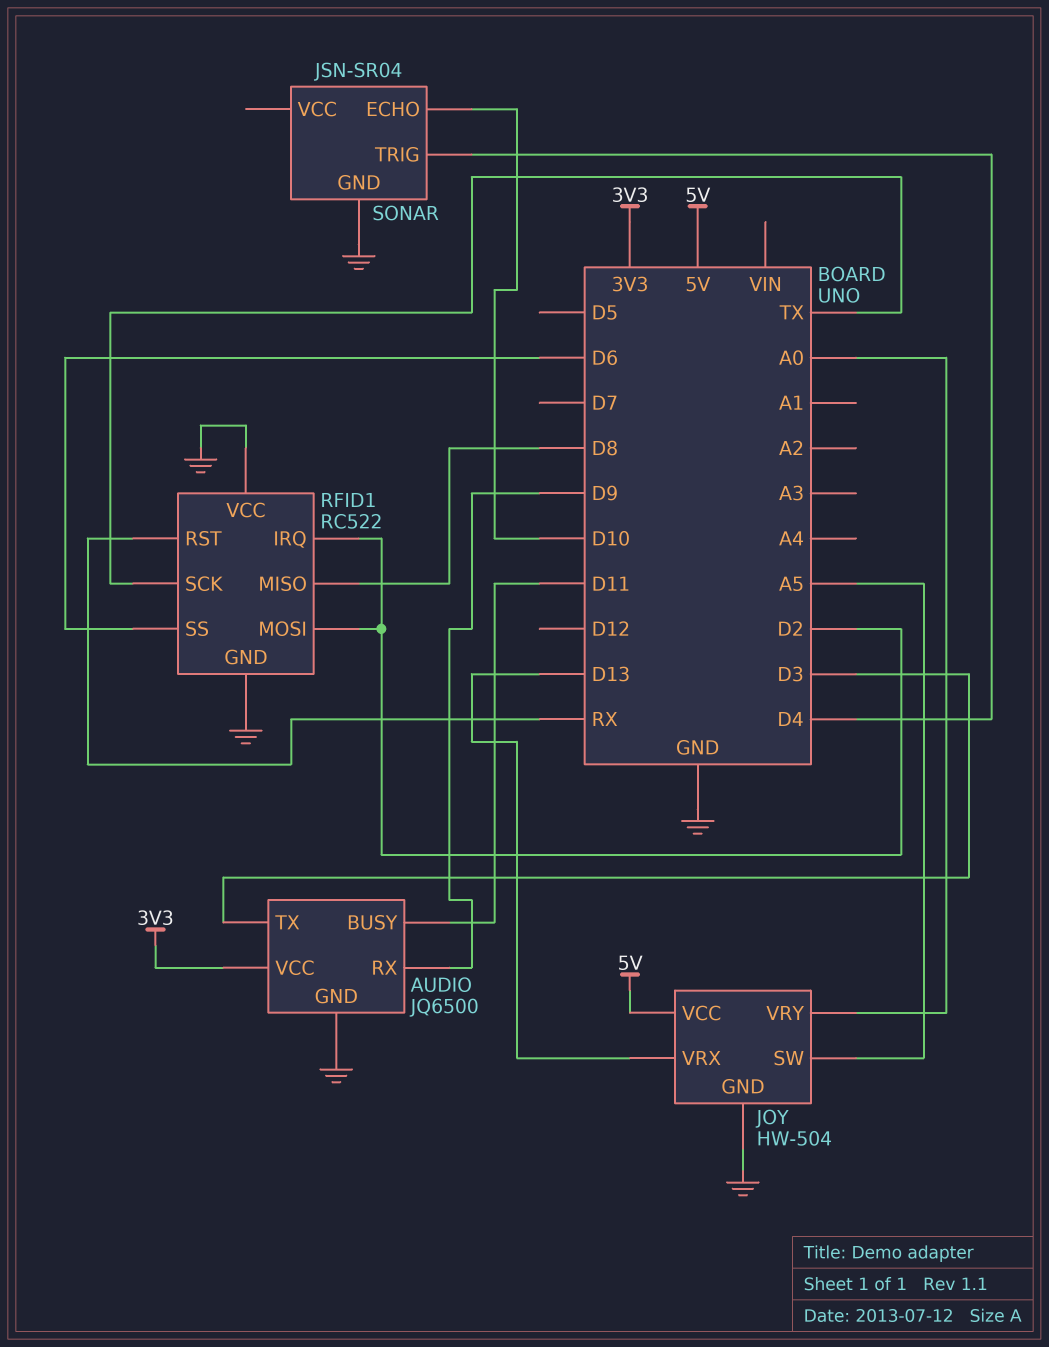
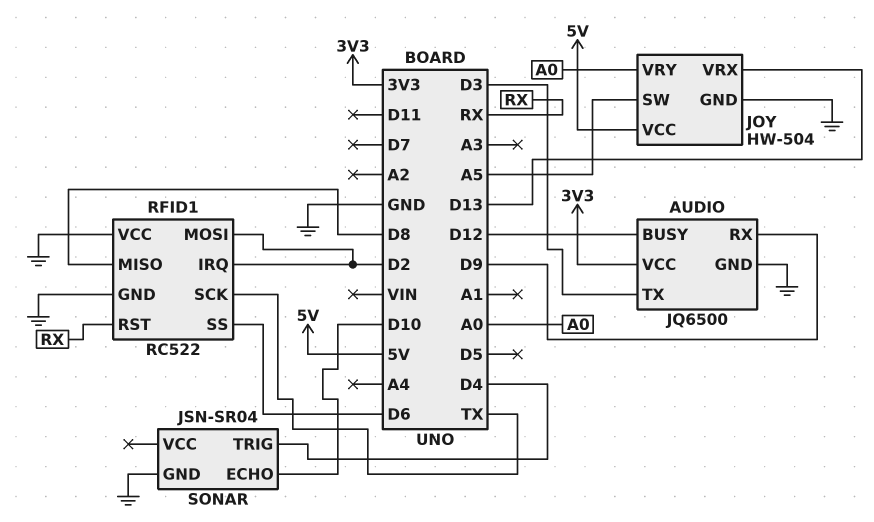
AUDIO pin BUSY: D11 -> D12

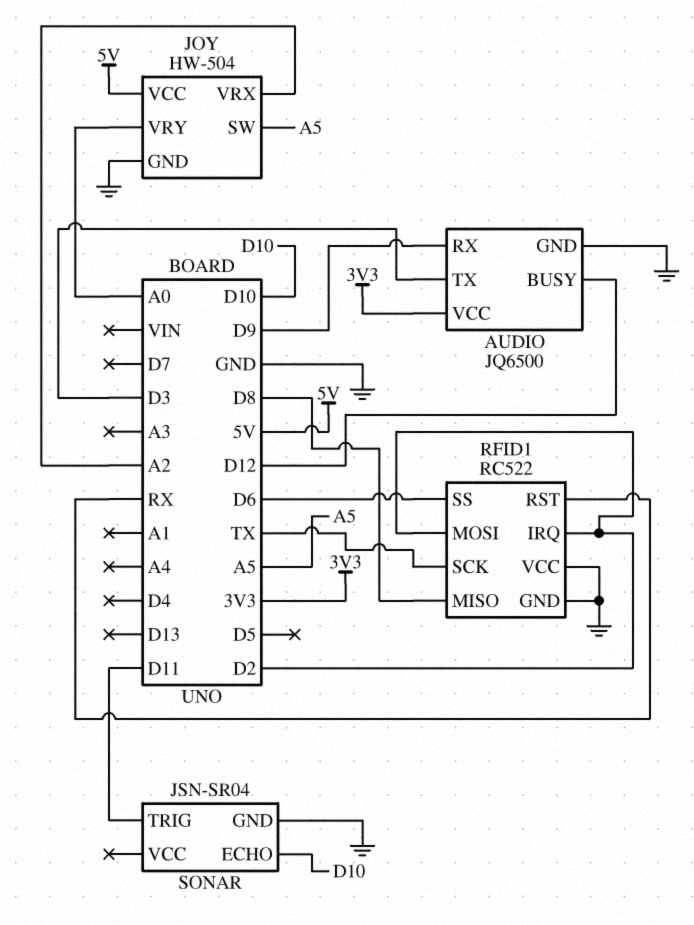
JOY pin VRX: D13 -> A2
SONAR pin TRIG: D4 -> D11

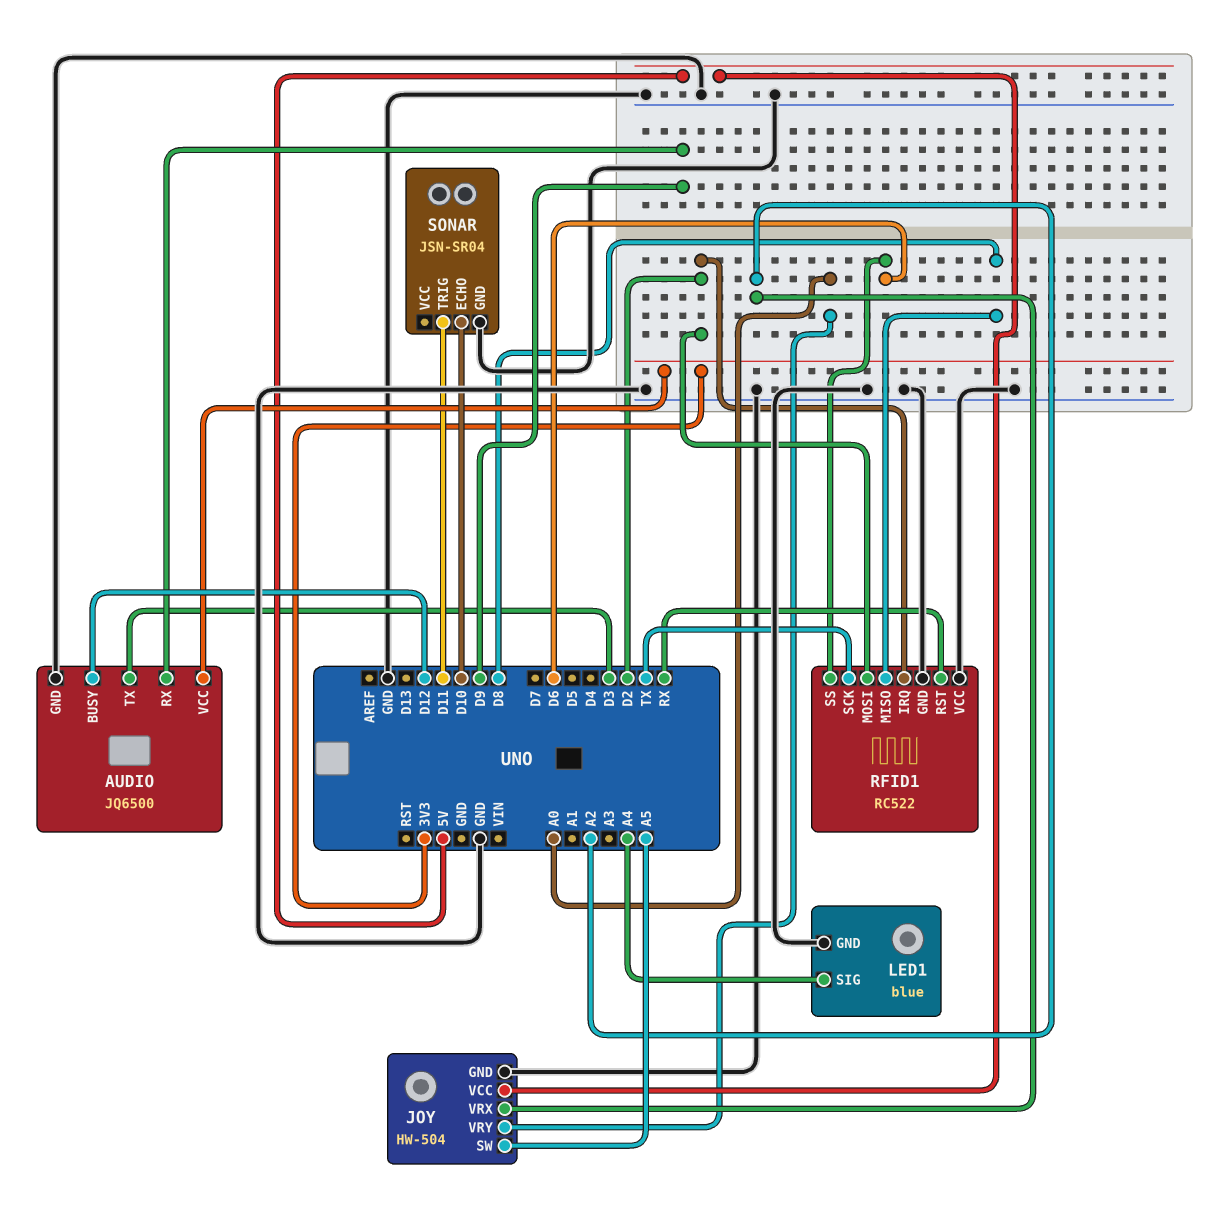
LED1: none -> blue
LED1 pin GND: none -> GND
LED1 pin SIG: none -> A4

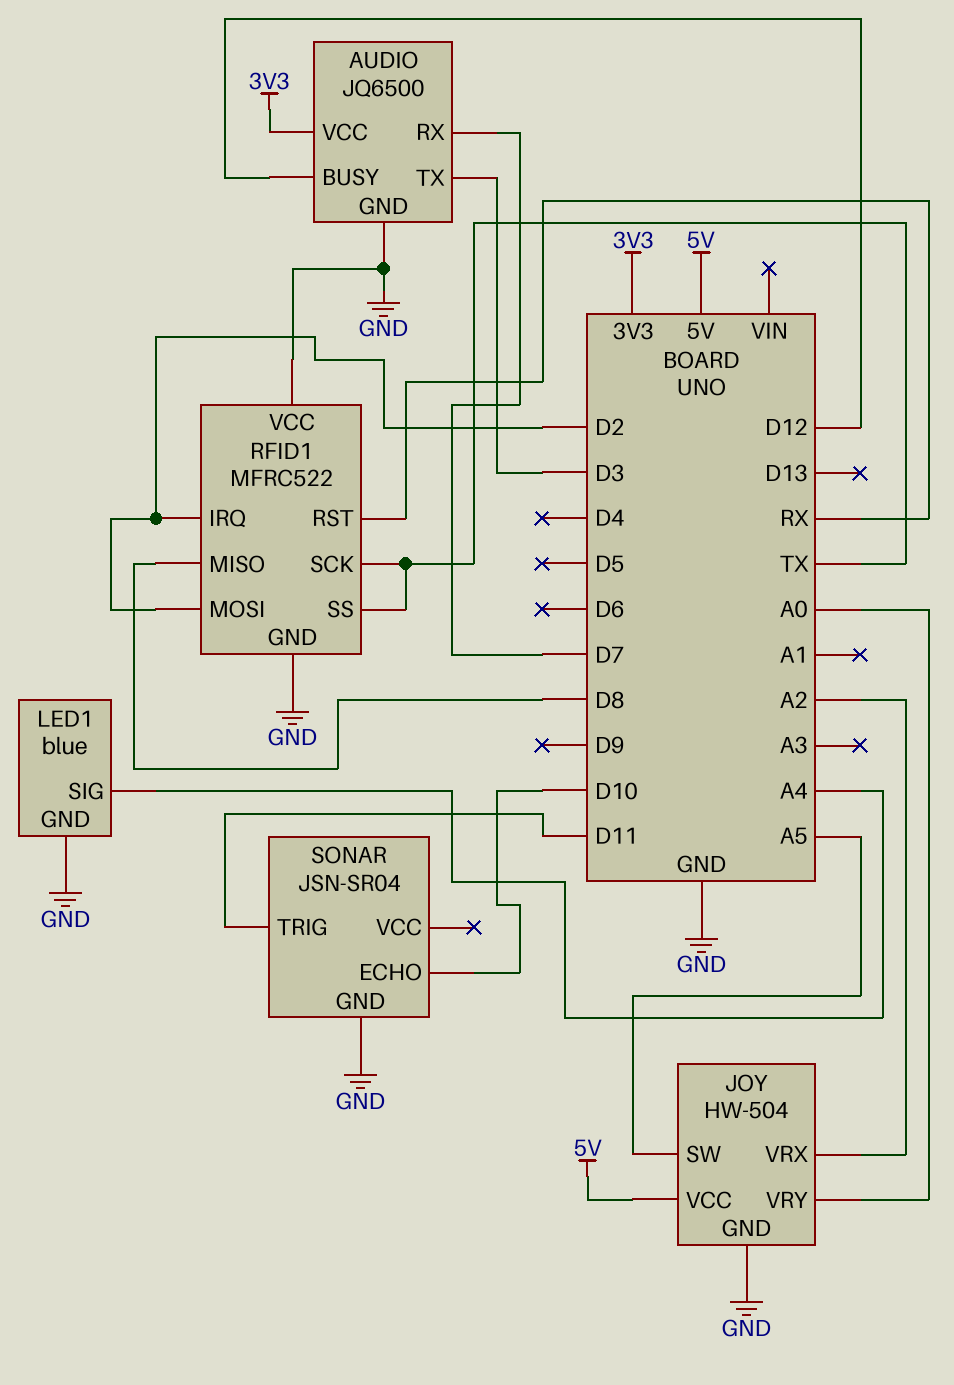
AUDIO pin RX: D9 -> D7
RFID1: RC522 -> MFRC522
RFID1 pin SS: D6 -> TX

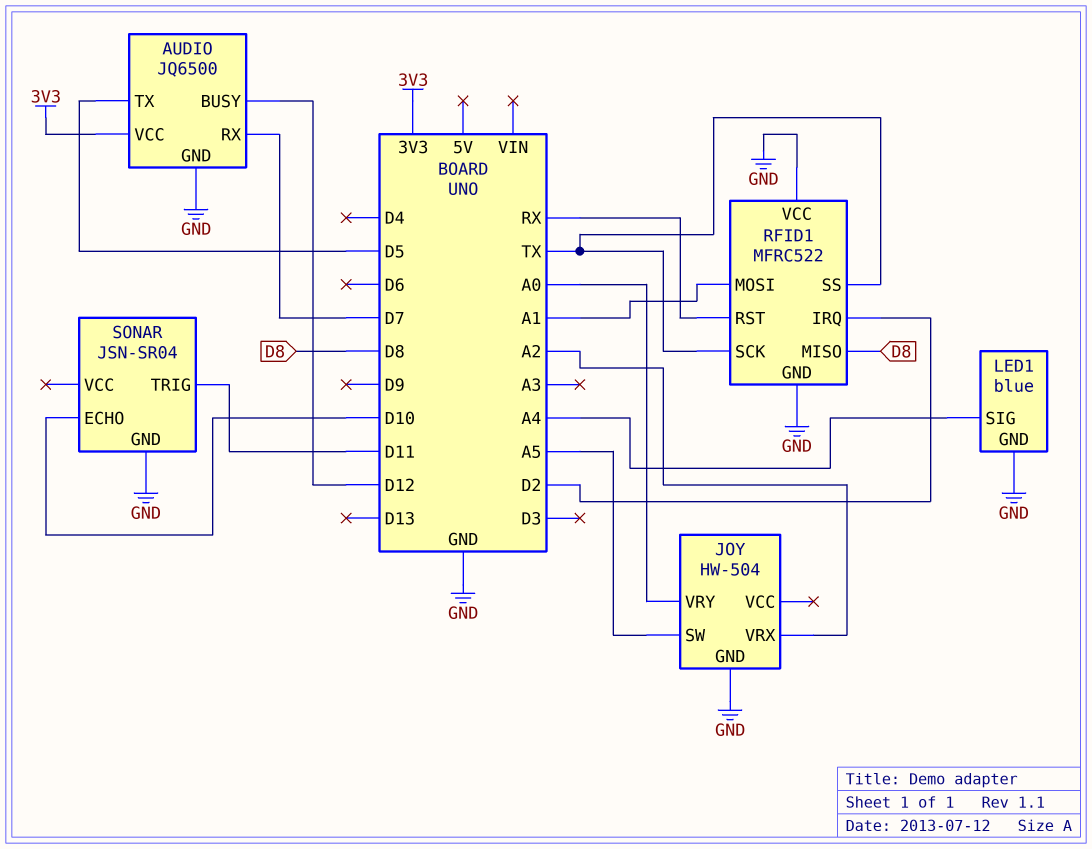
AUDIO pin TX: D3 -> D5
JOY pin VCC: 5V -> none
RFID1 pin MOSI: D2 -> A1

